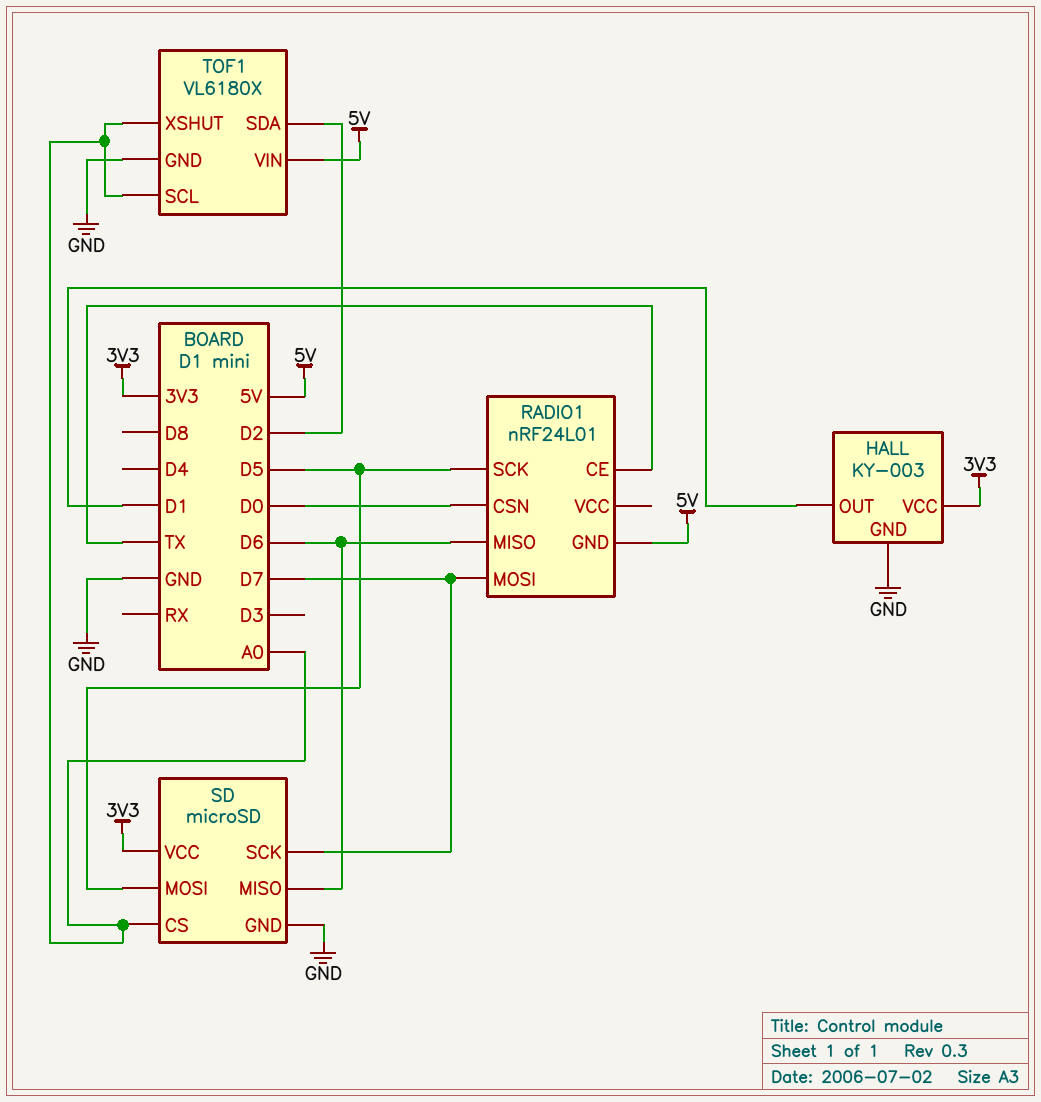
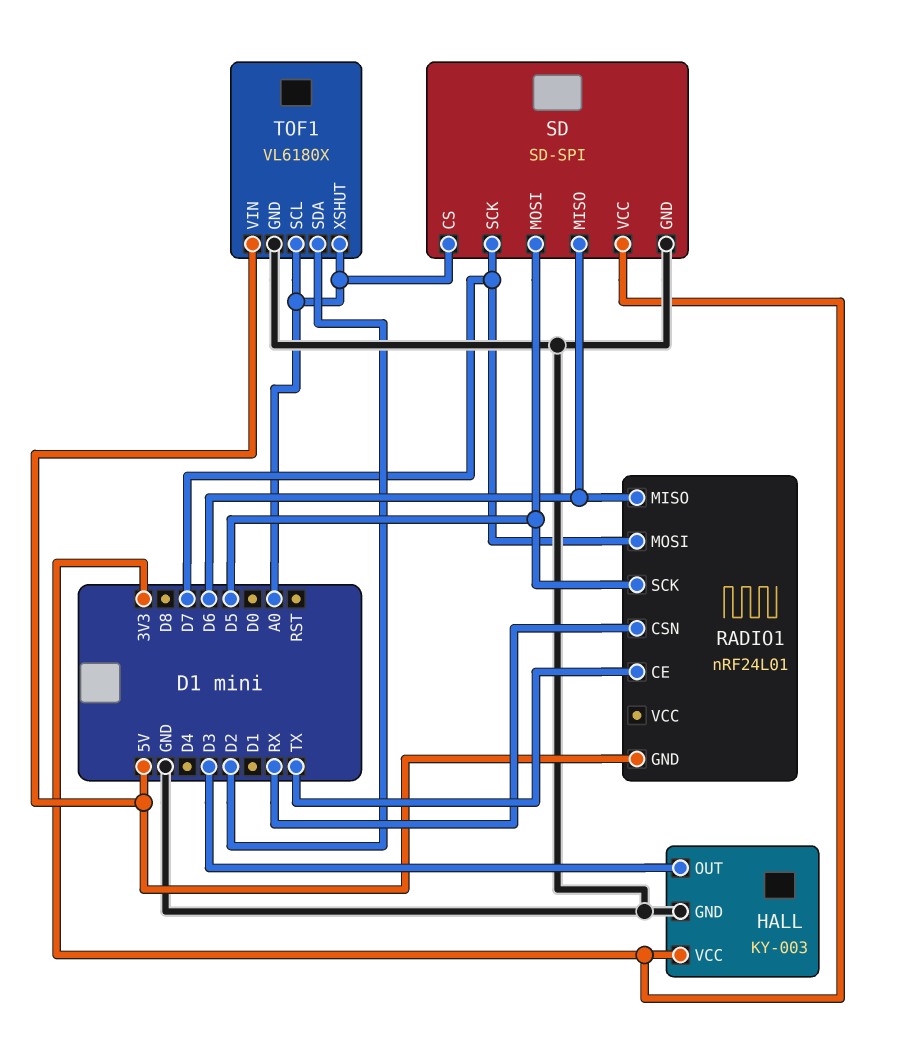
HALL pin OUT: D1 -> D3
RADIO1 pin CSN: D0 -> RX
SD: microSD -> SD-SPI

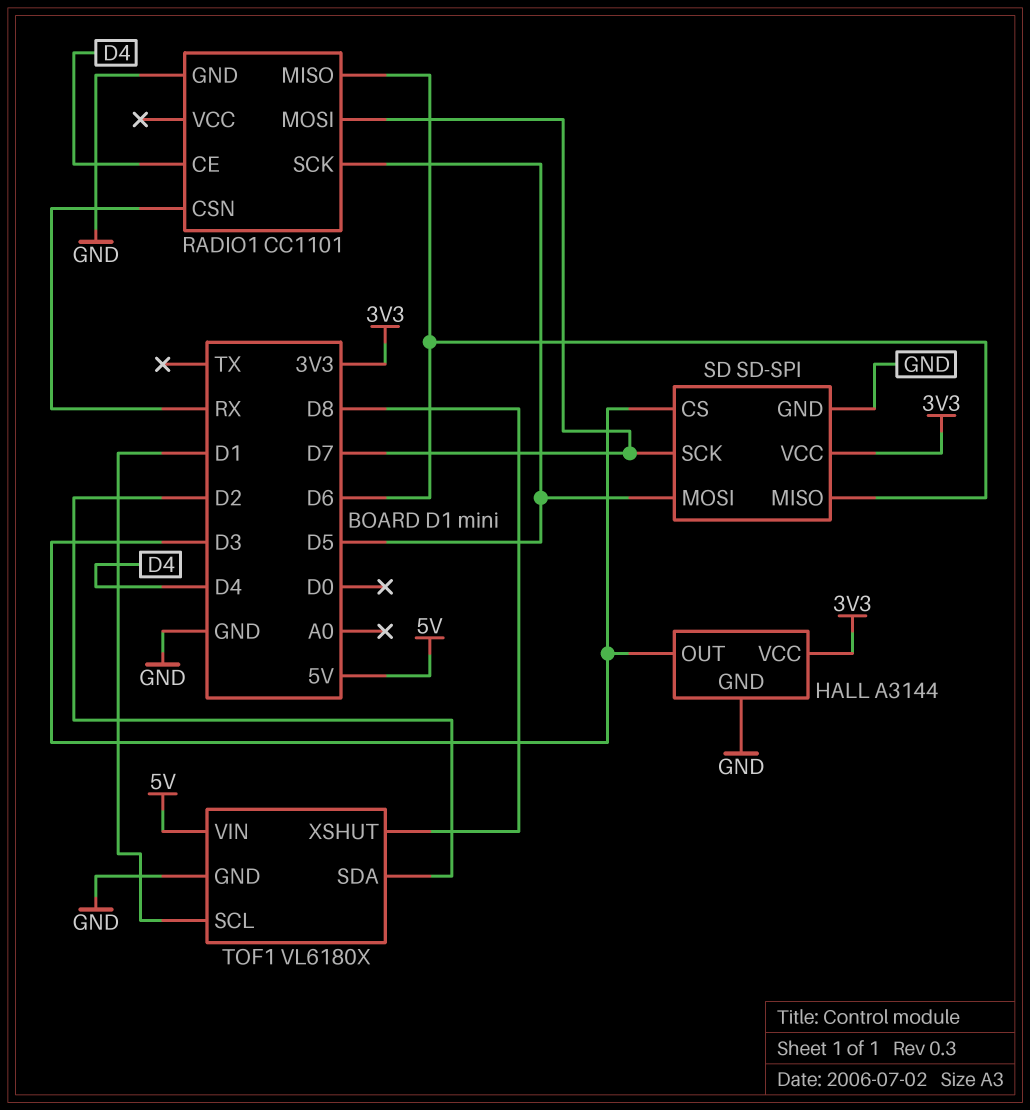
HALL: KY-003 -> A3144
RADIO1: nRF24L01 -> CC1101
RADIO1 pin CE: TX -> D4
RADIO1 pin GND: 5V -> GND
SD pin CS: A0 -> D3
TOF1 pin SCL: A0 -> D1
TOF1 pin XSHUT: A0 -> D8

